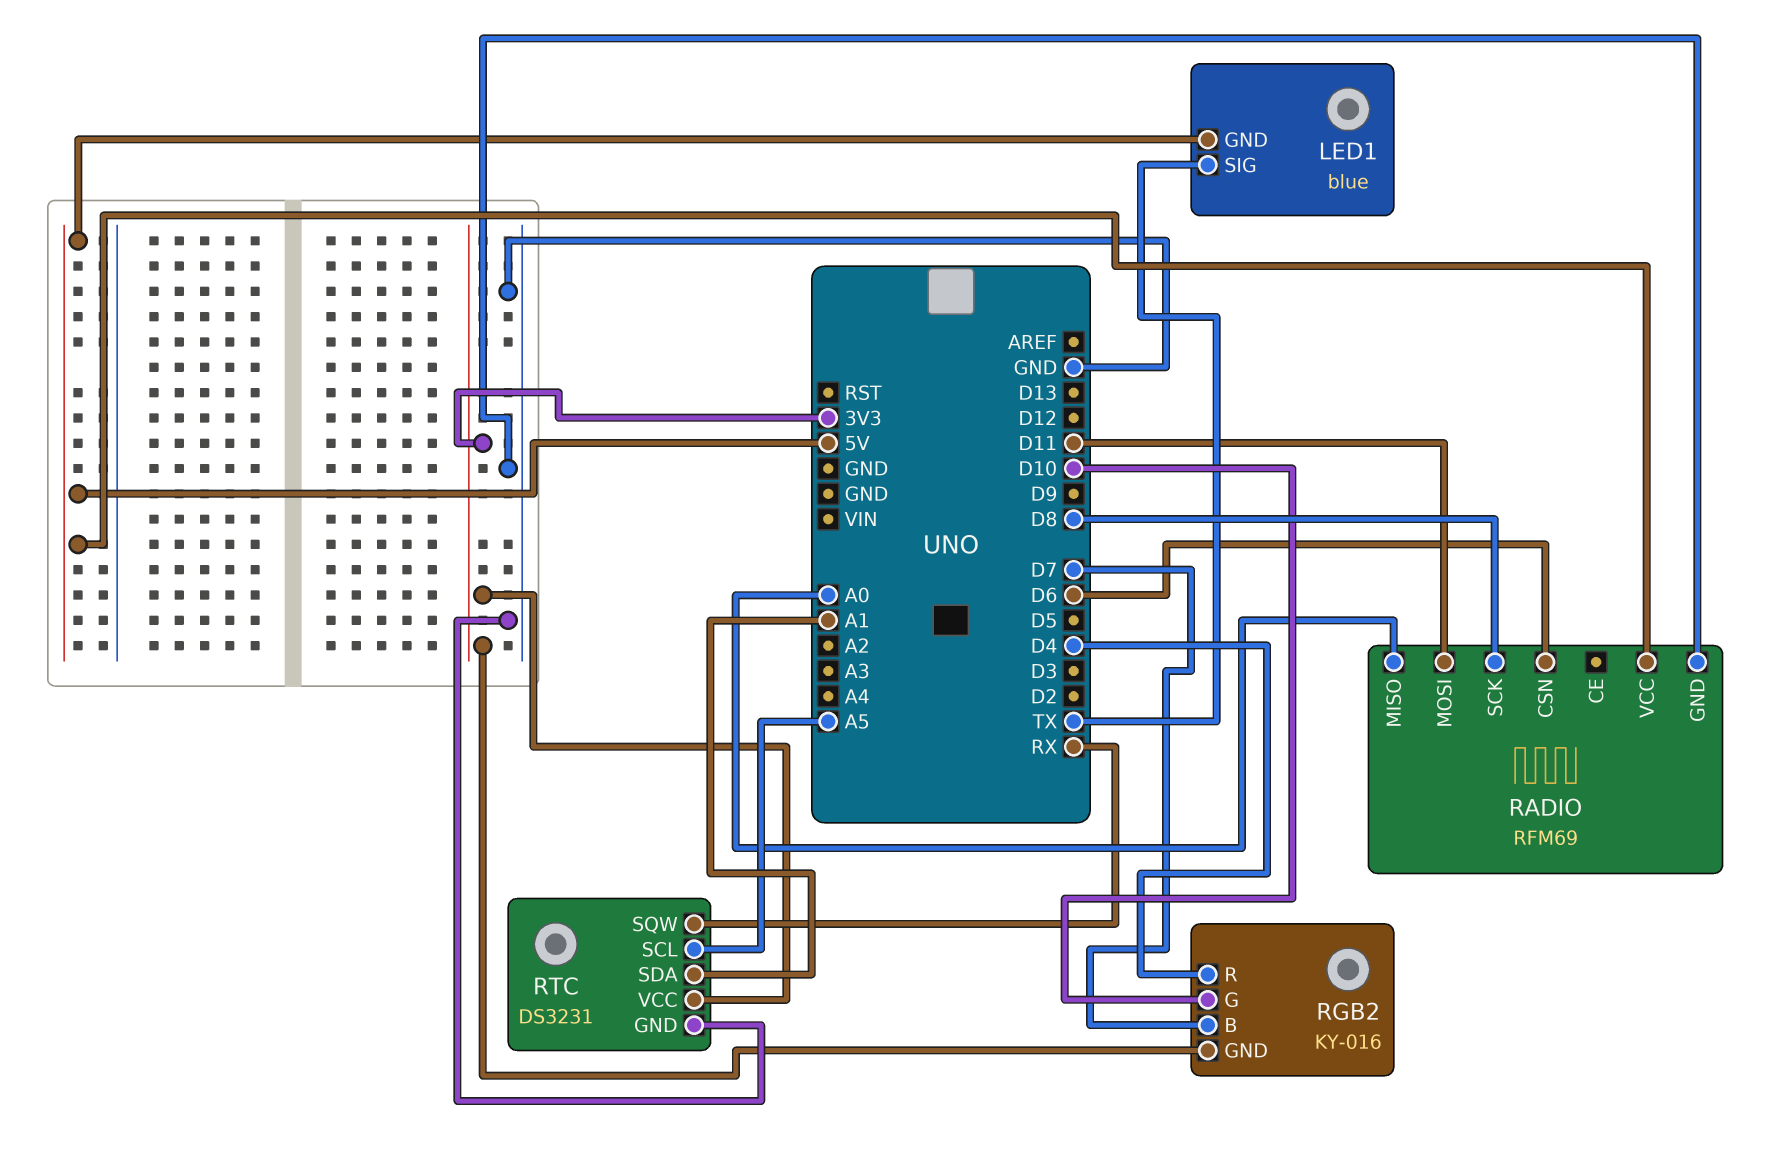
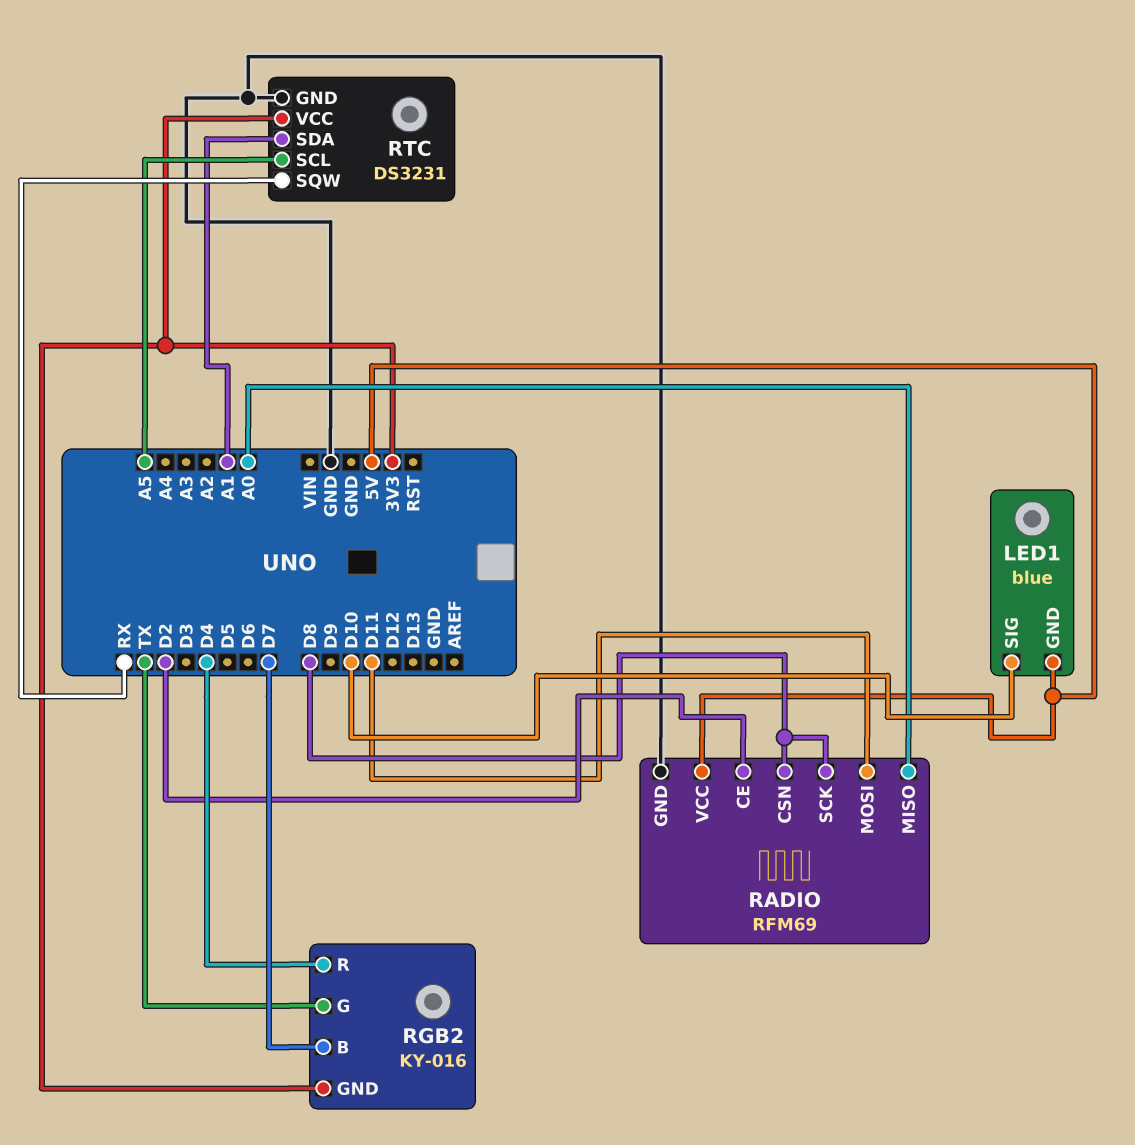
LED1 pin SIG: TX -> D10
RADIO pin CE: none -> D2
RADIO pin CSN: D6 -> D8
RGB2 pin G: D10 -> TX

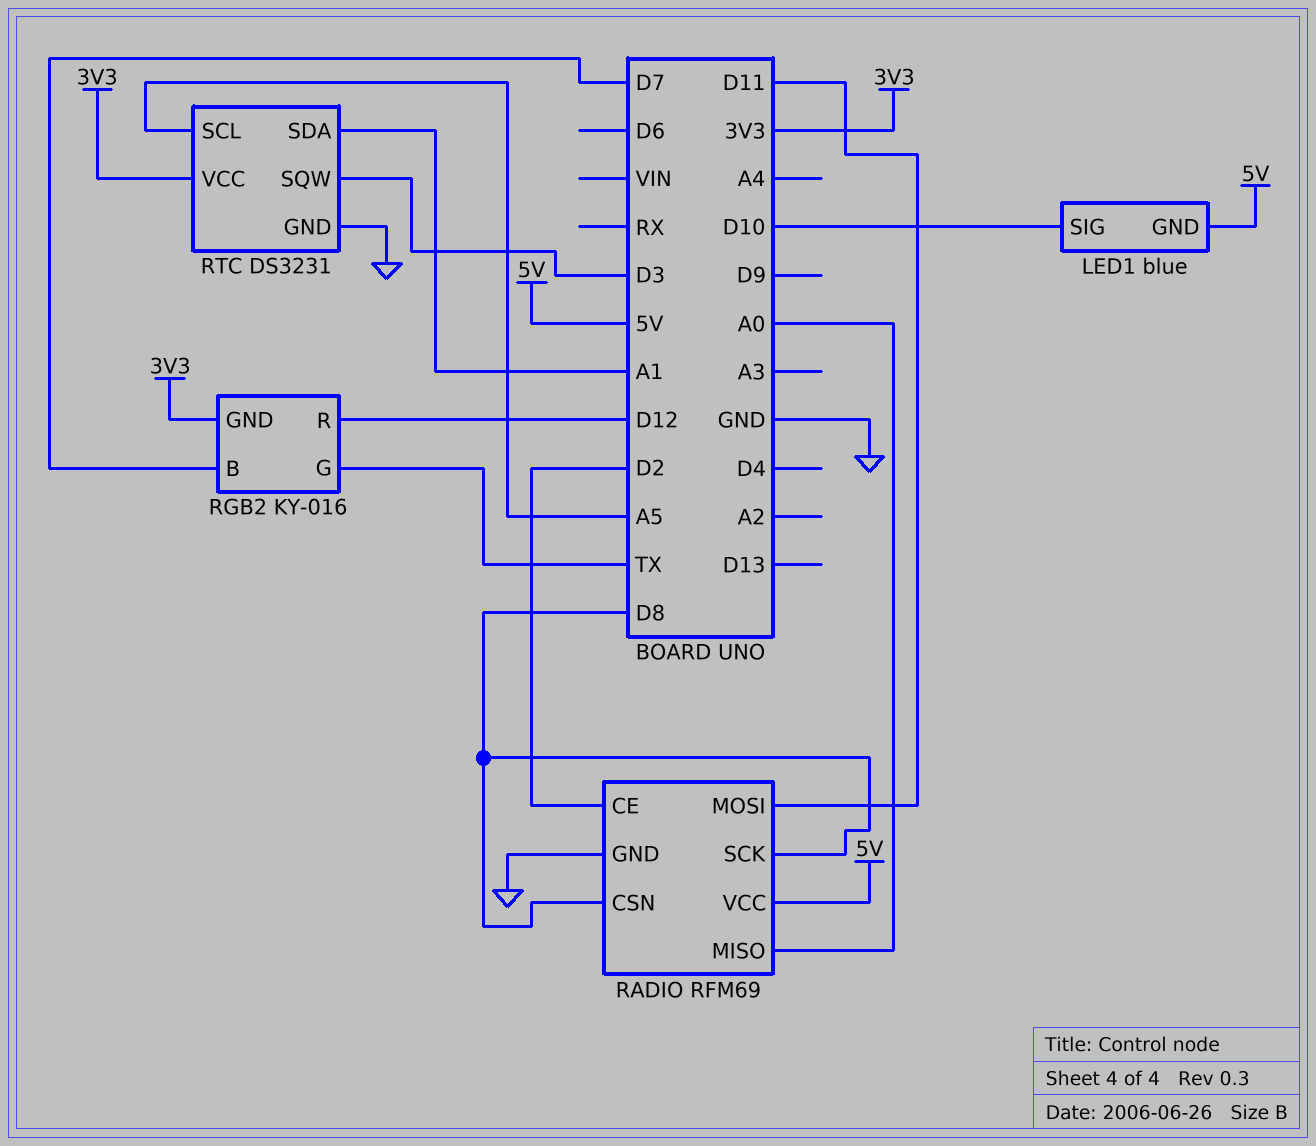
RGB2 pin R: D4 -> D12
RTC pin SQW: RX -> D3

